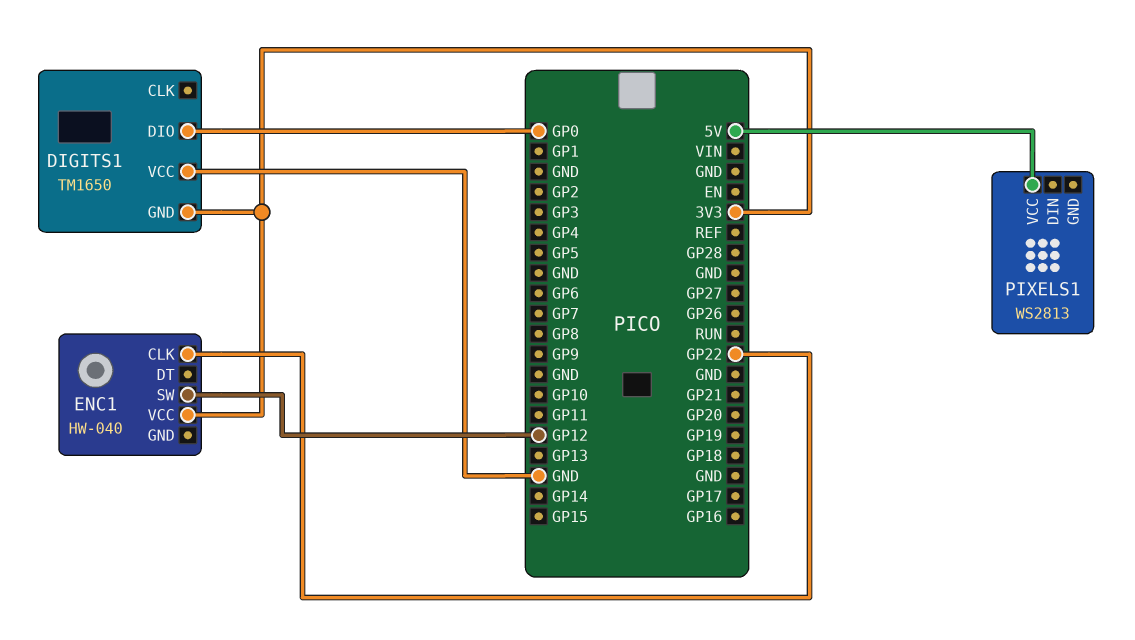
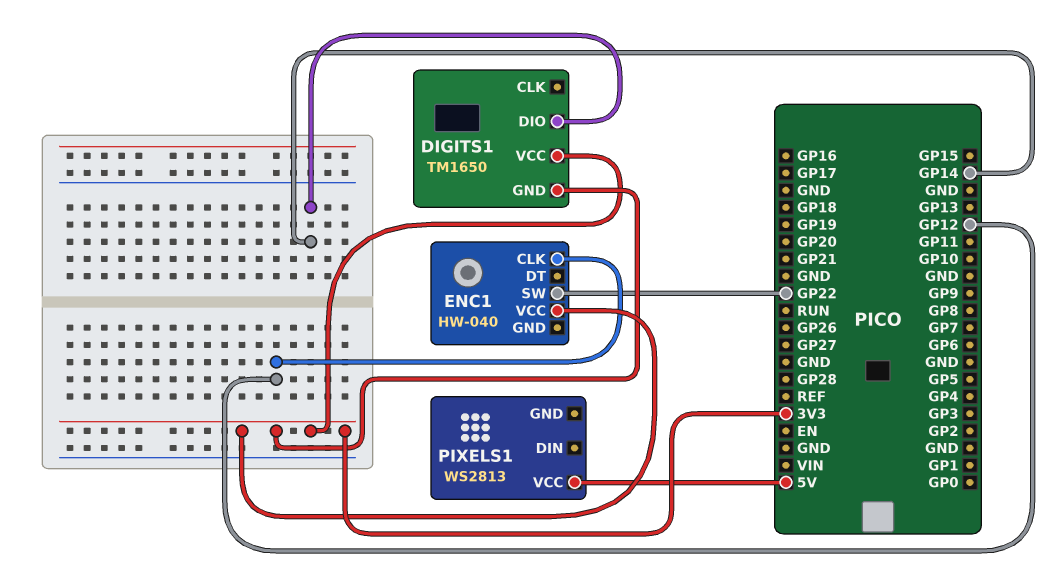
DIGITS1 pin DIO: GP0 -> GP14
DIGITS1 pin VCC: GND -> 3V3
ENC1 pin CLK: GP22 -> GP12
ENC1 pin SW: GP12 -> GP22

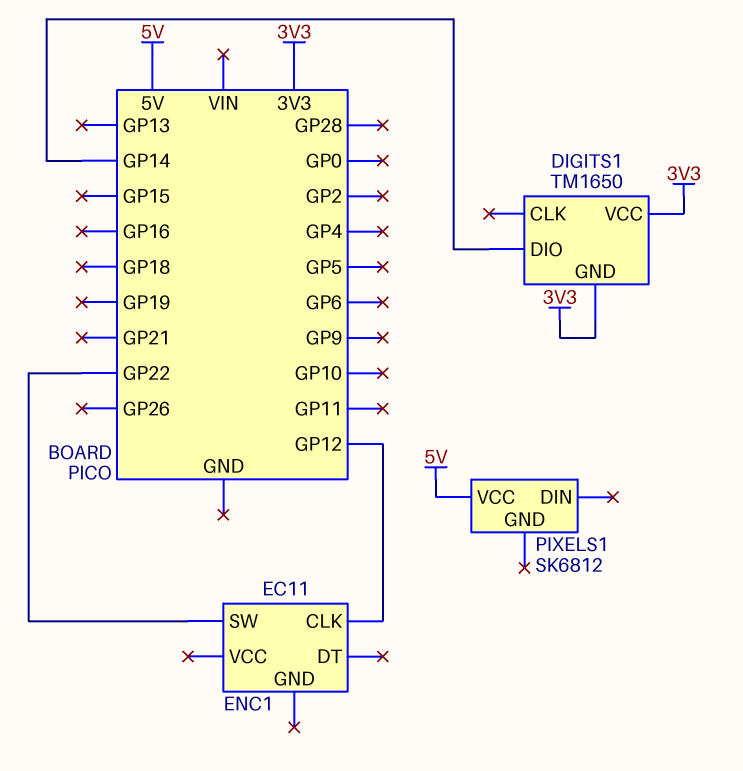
ENC1: HW-040 -> EC11
ENC1 pin VCC: 3V3 -> none
PIXELS1: WS2813 -> SK6812

